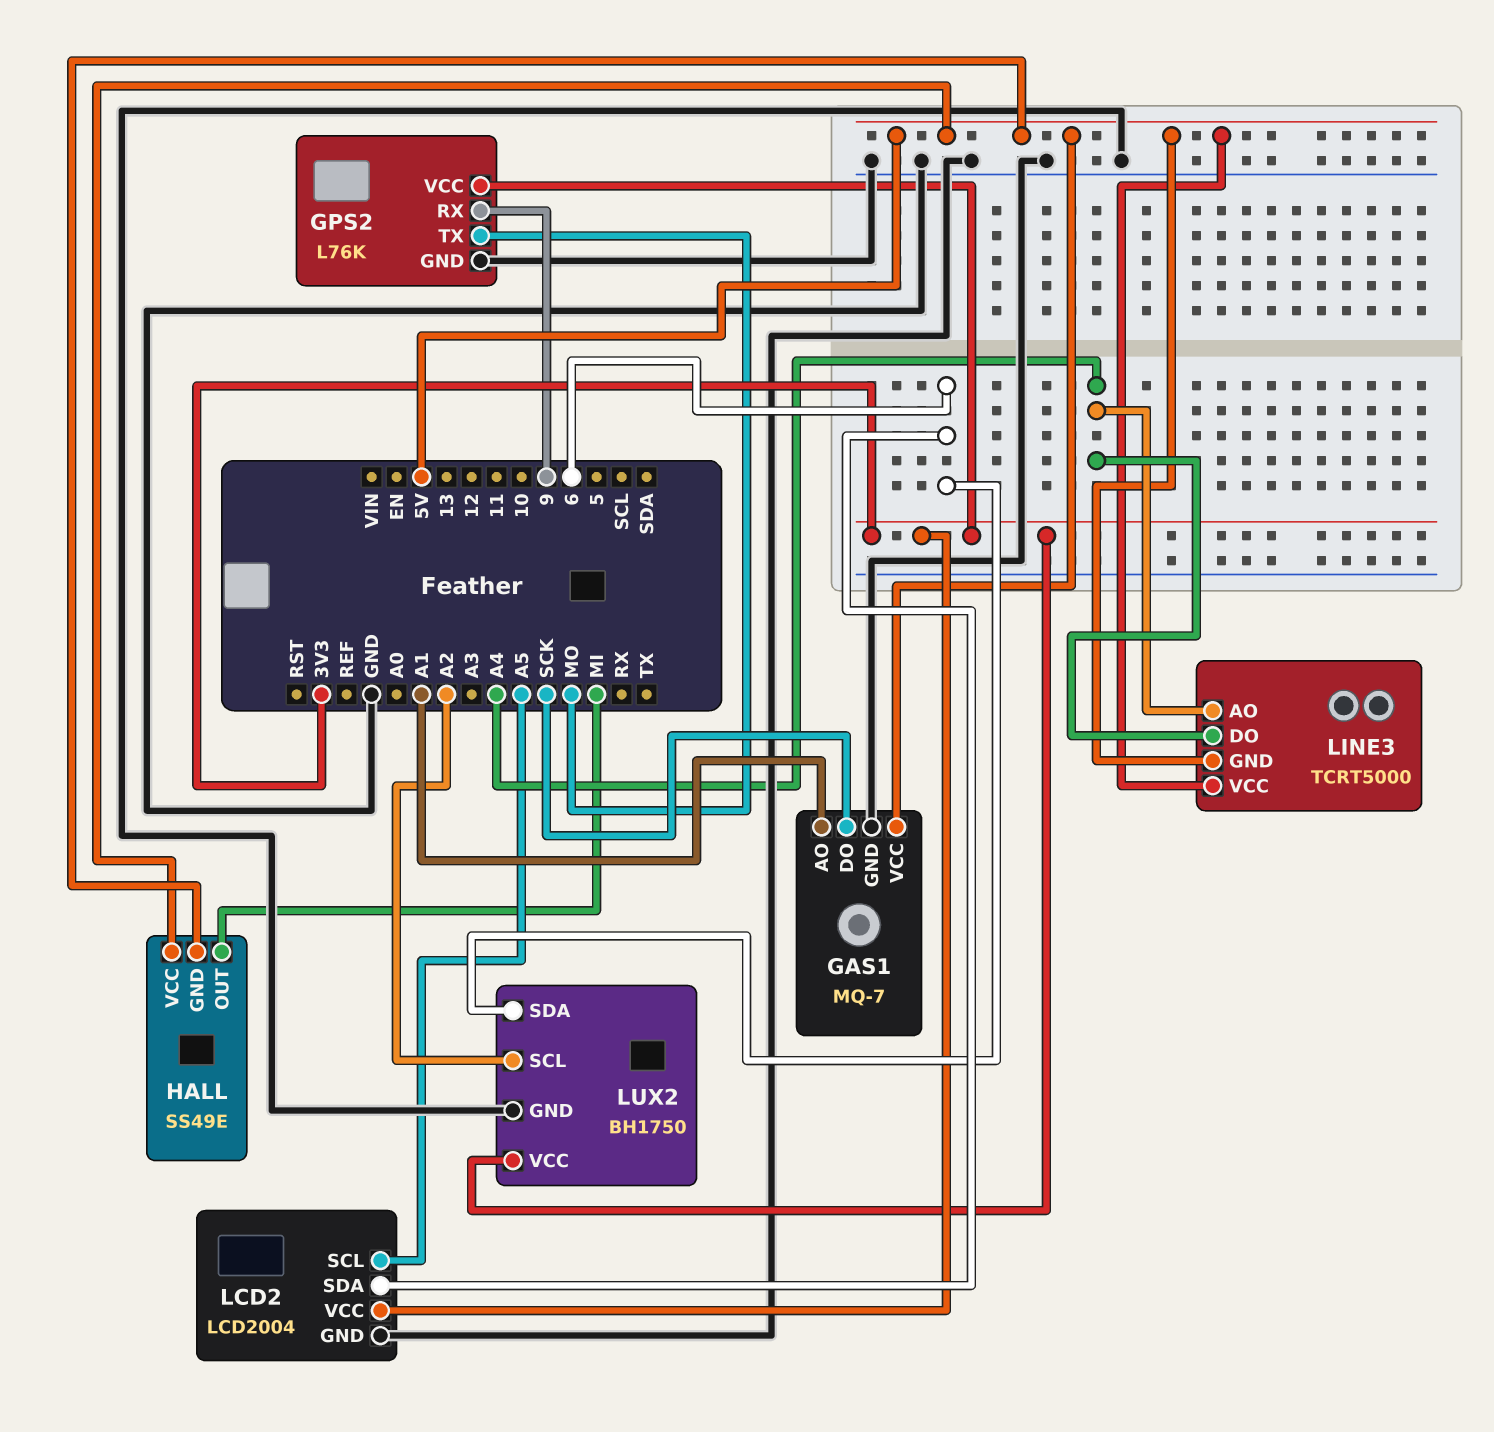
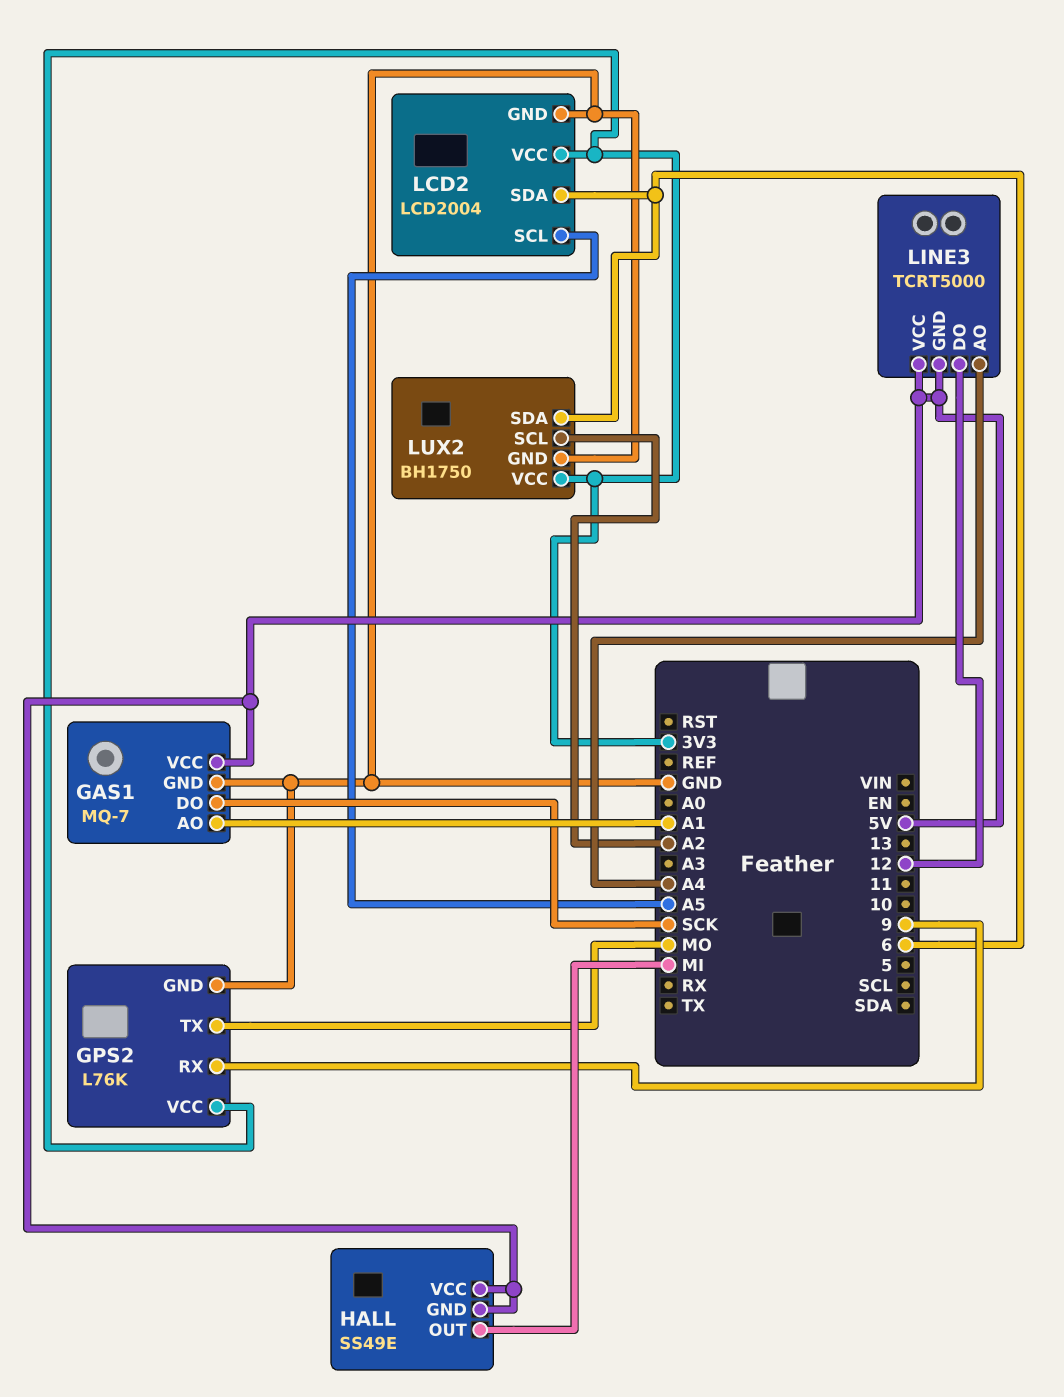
LINE3 pin DO: A4 -> 12

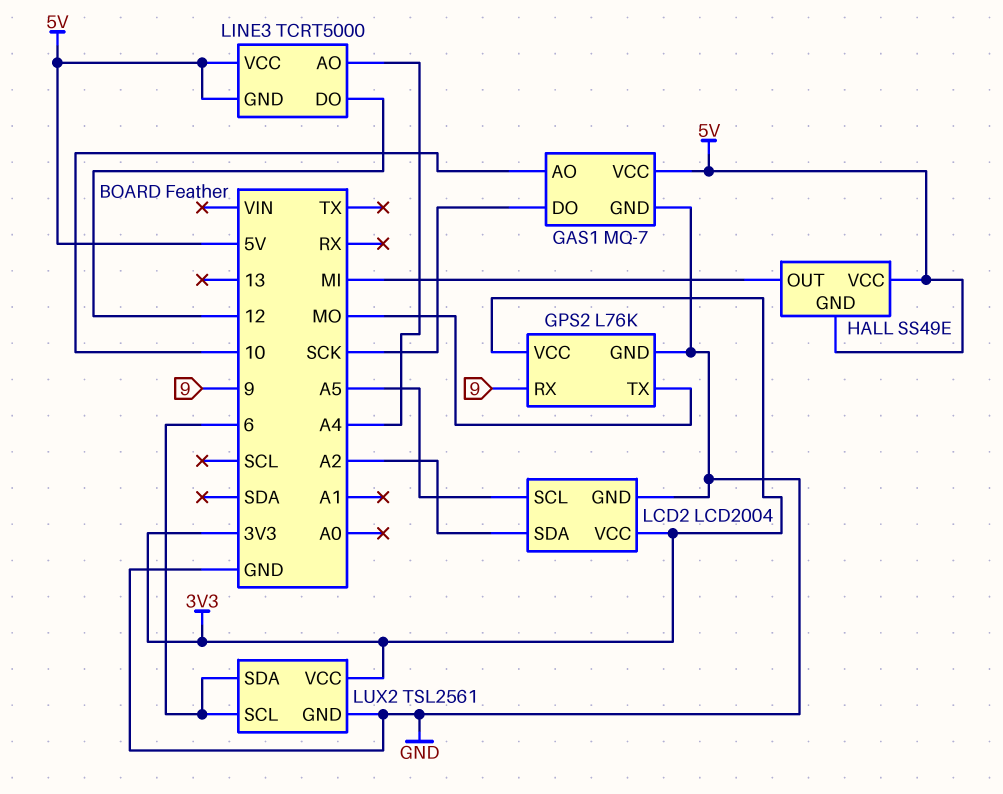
GAS1 pin AO: A1 -> 10
LCD2 pin SDA: 6 -> A2
LUX2: BH1750 -> TSL2561
LUX2 pin SCL: A2 -> 6

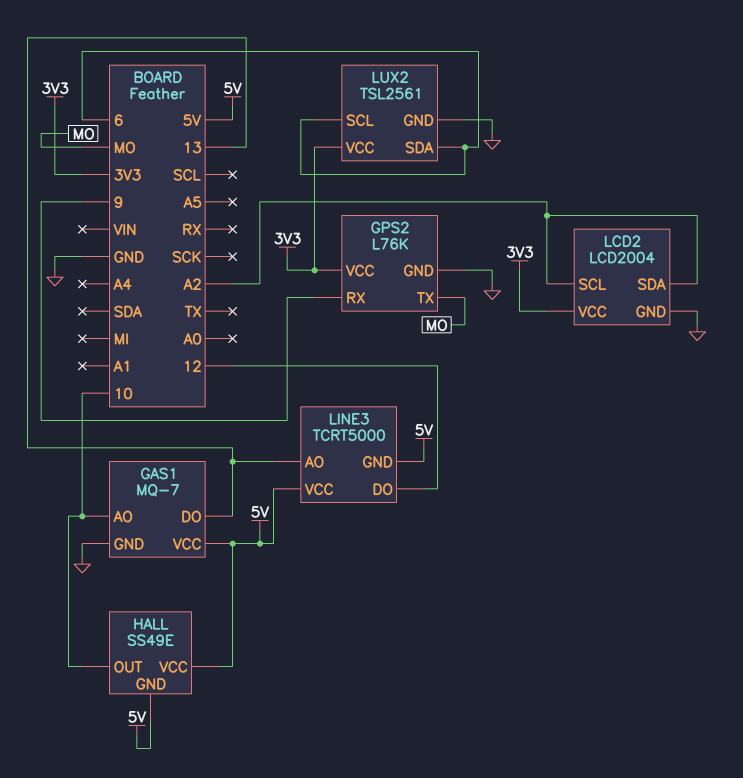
GAS1 pin DO: SCK -> 13
HALL pin OUT: MI -> 10
LCD2 pin SCL: A5 -> A2
LINE3 pin AO: A4 -> 13

